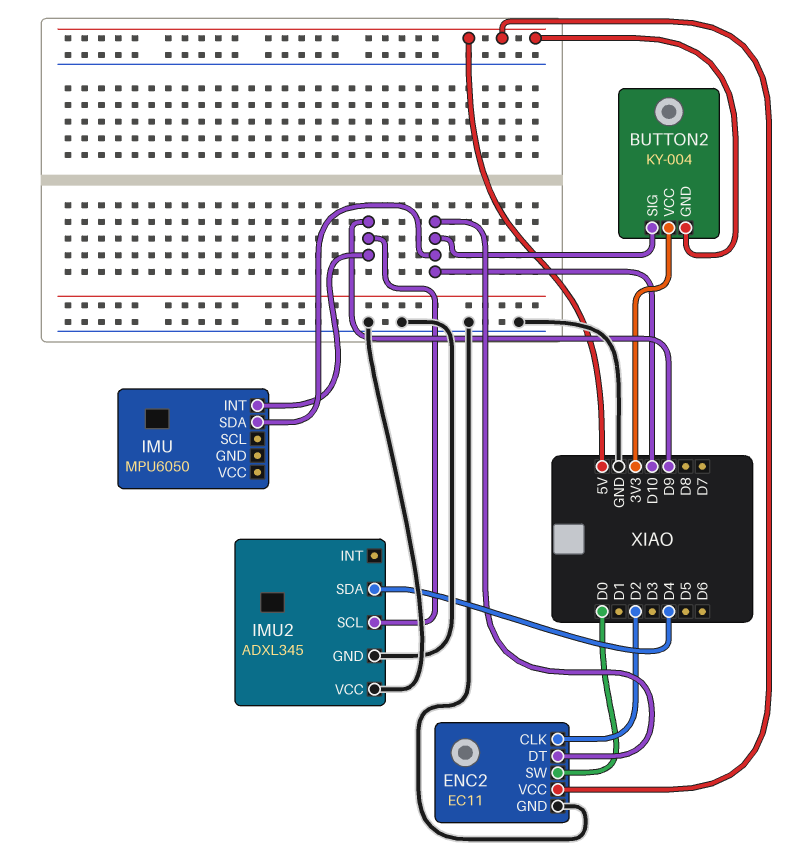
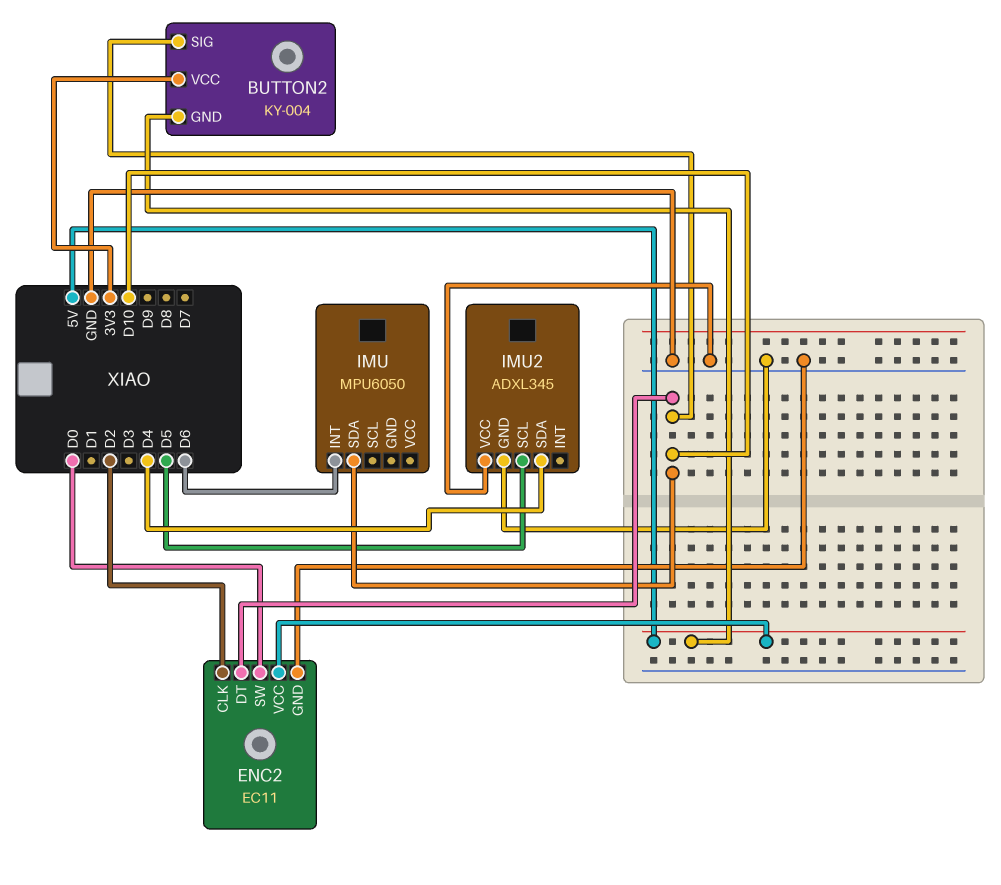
IMU pin INT: D9 -> D6
IMU2 pin SCL: D9 -> D5

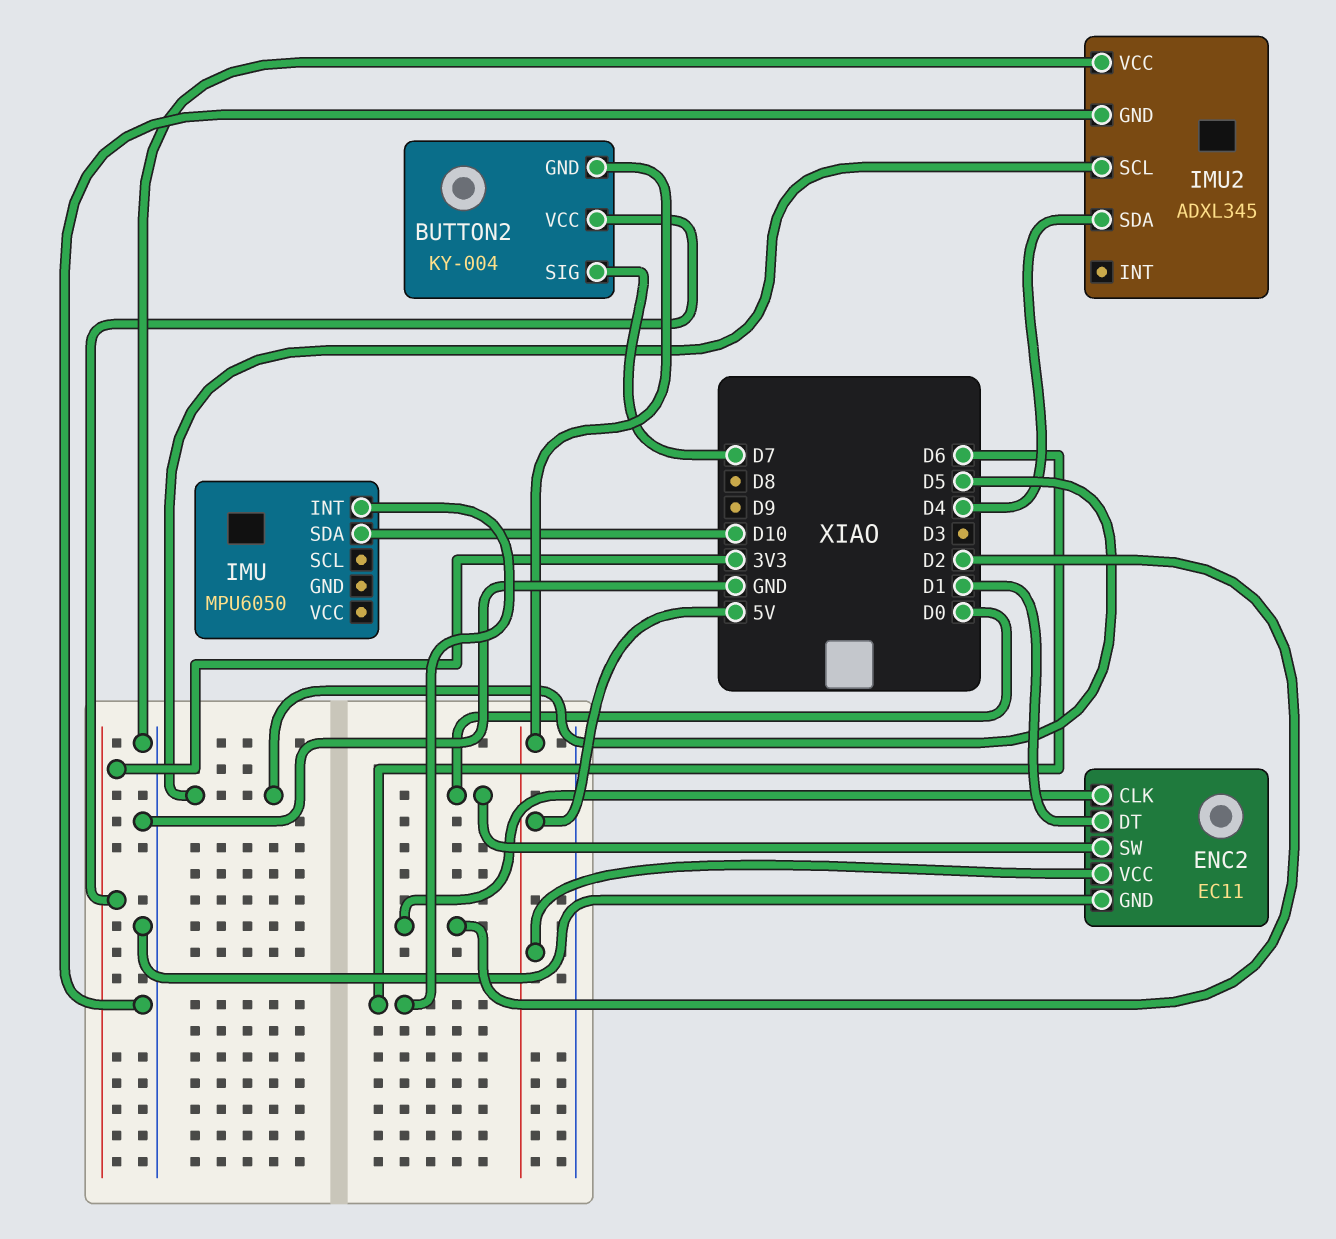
BUTTON2 pin SIG: D10 -> D7
ENC2 pin DT: D10 -> D1

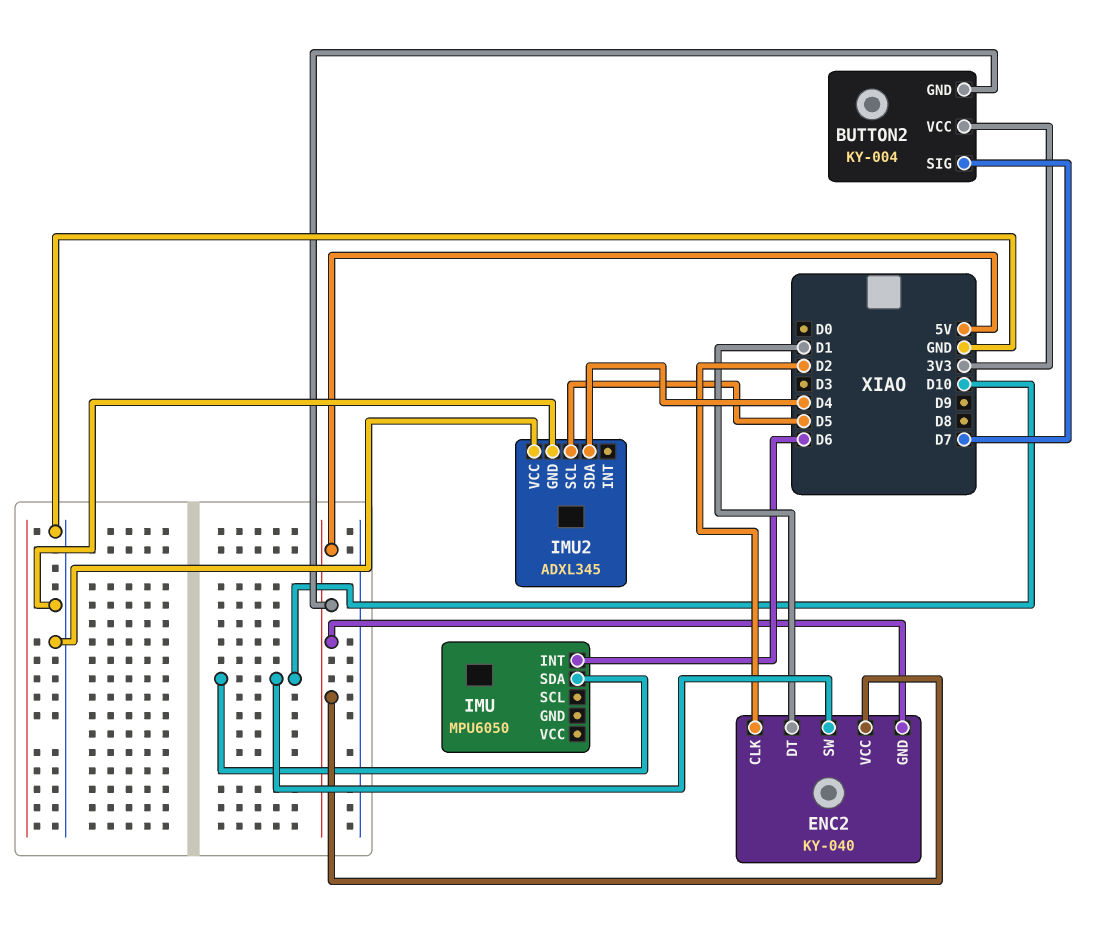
ENC2: EC11 -> KY-040
ENC2 pin GND: GND -> 5V
ENC2 pin SW: D0 -> D10

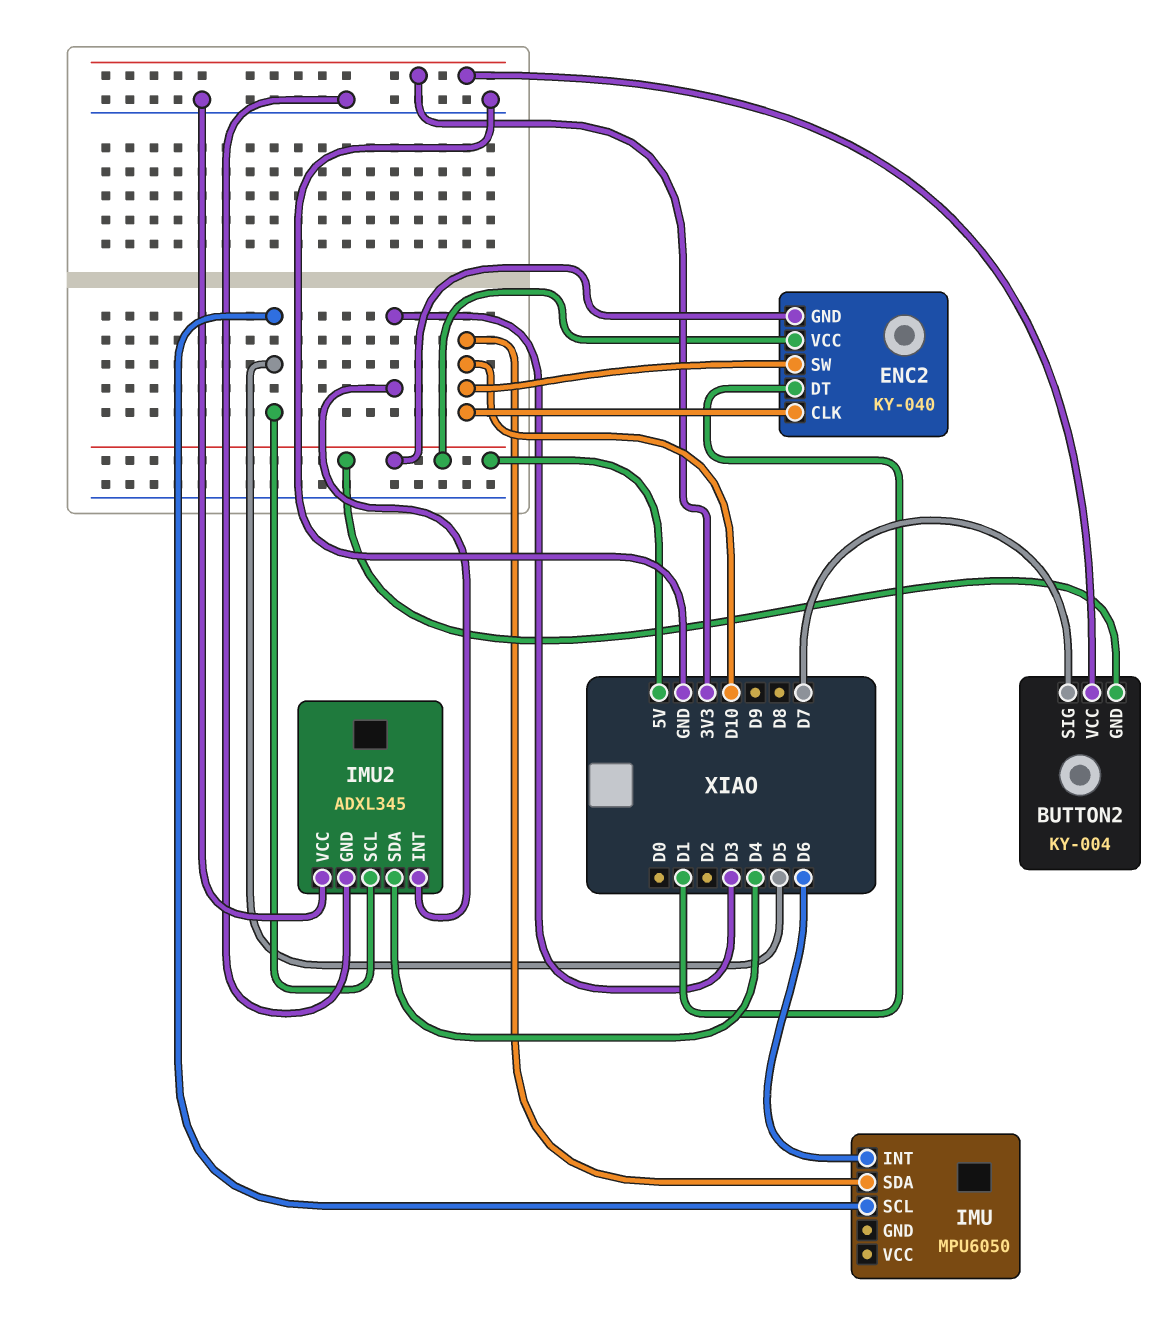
ENC2 pin CLK: D2 -> D10
IMU pin SCL: none -> D5
IMU2 pin INT: none -> D3

